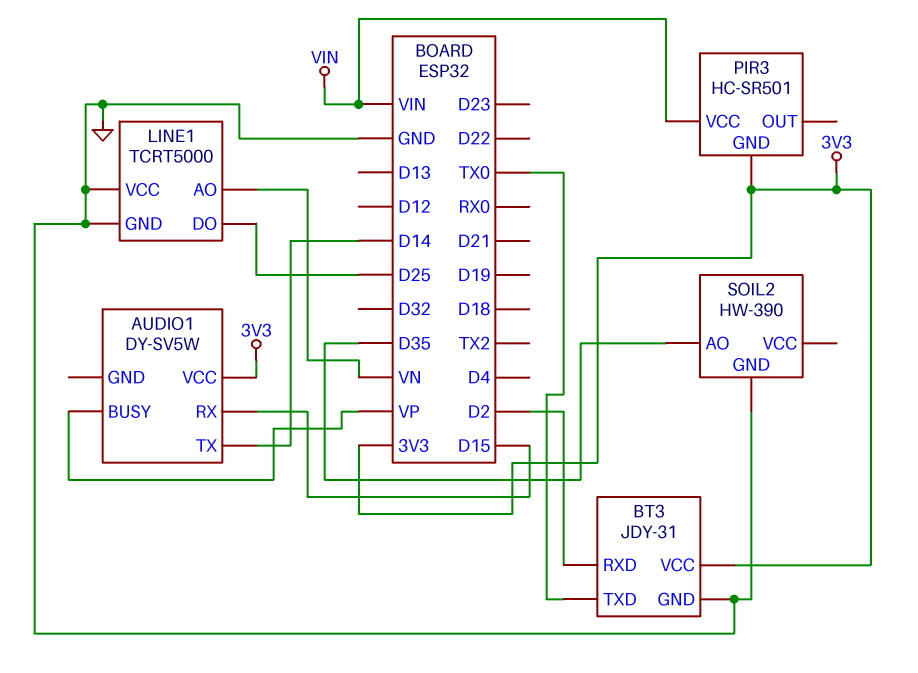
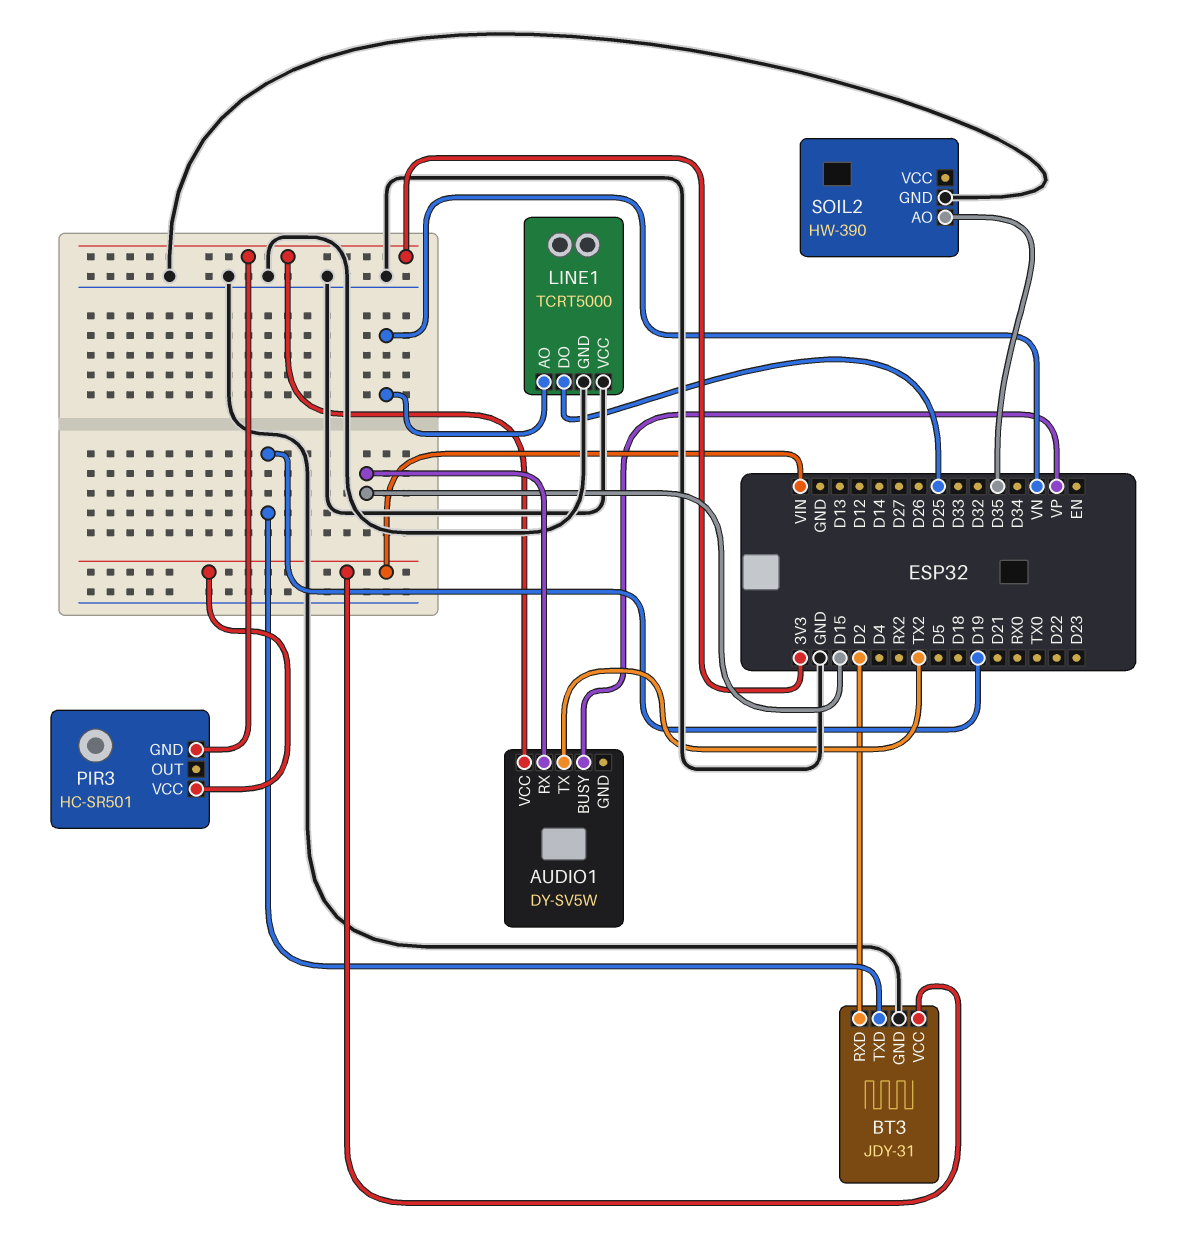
AUDIO1 pin TX: D14 -> TX2
BT3 pin TXD: TX0 -> D19
BT3 pin VCC: 3V3 -> VIN

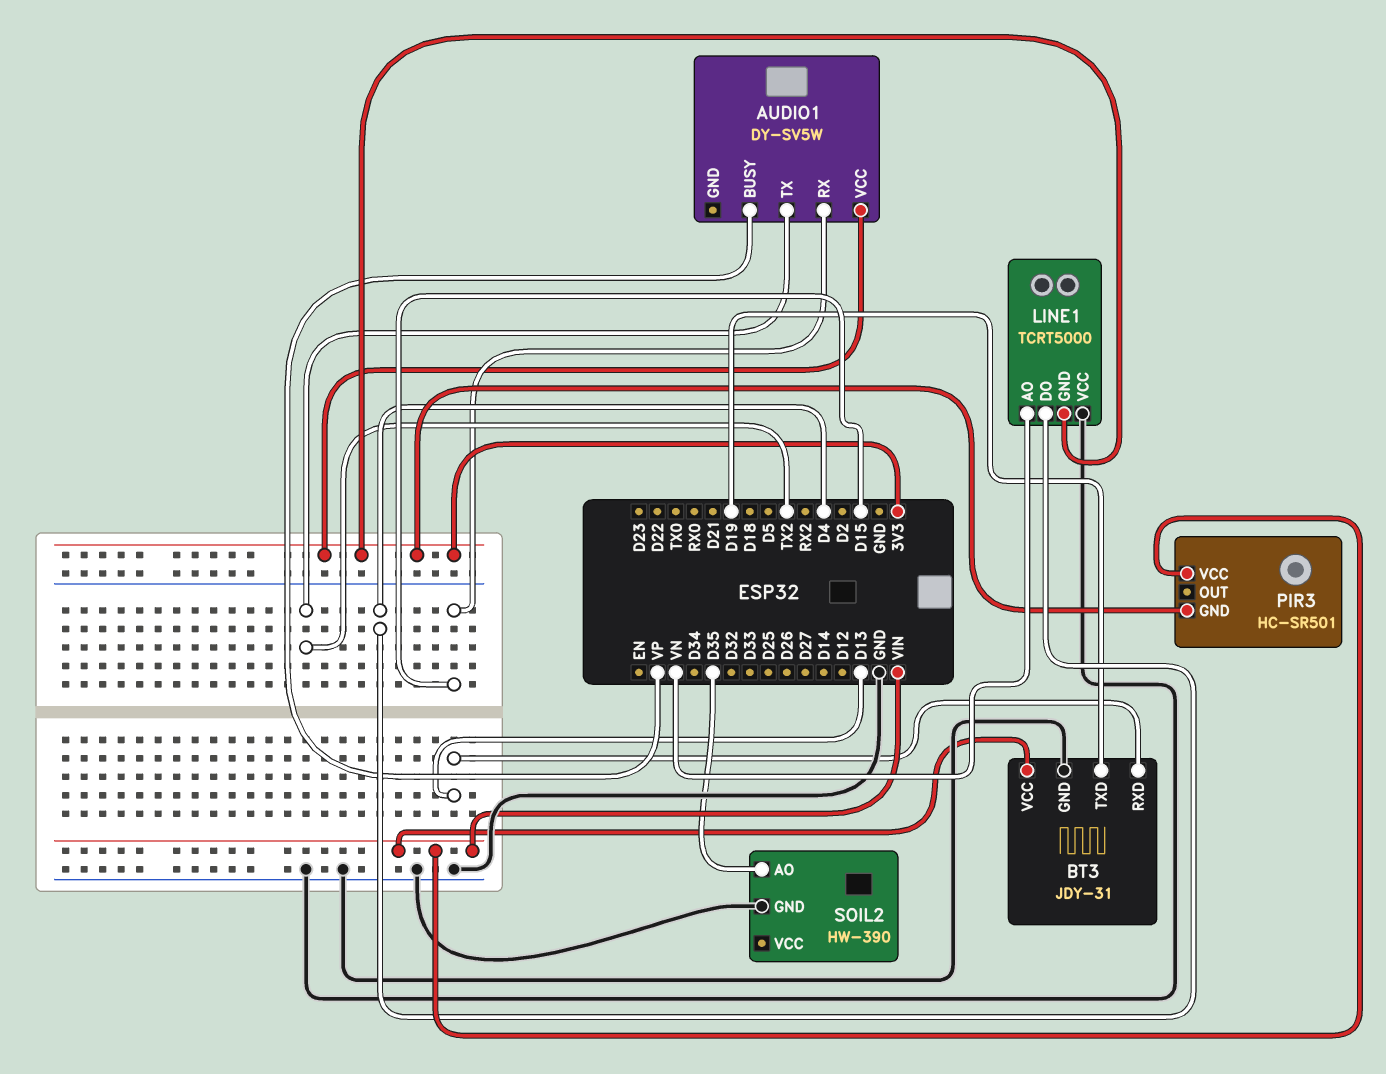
BT3 pin RXD: D2 -> D13
LINE1 pin DO: D25 -> D4
LINE1 pin GND: GND -> 3V3

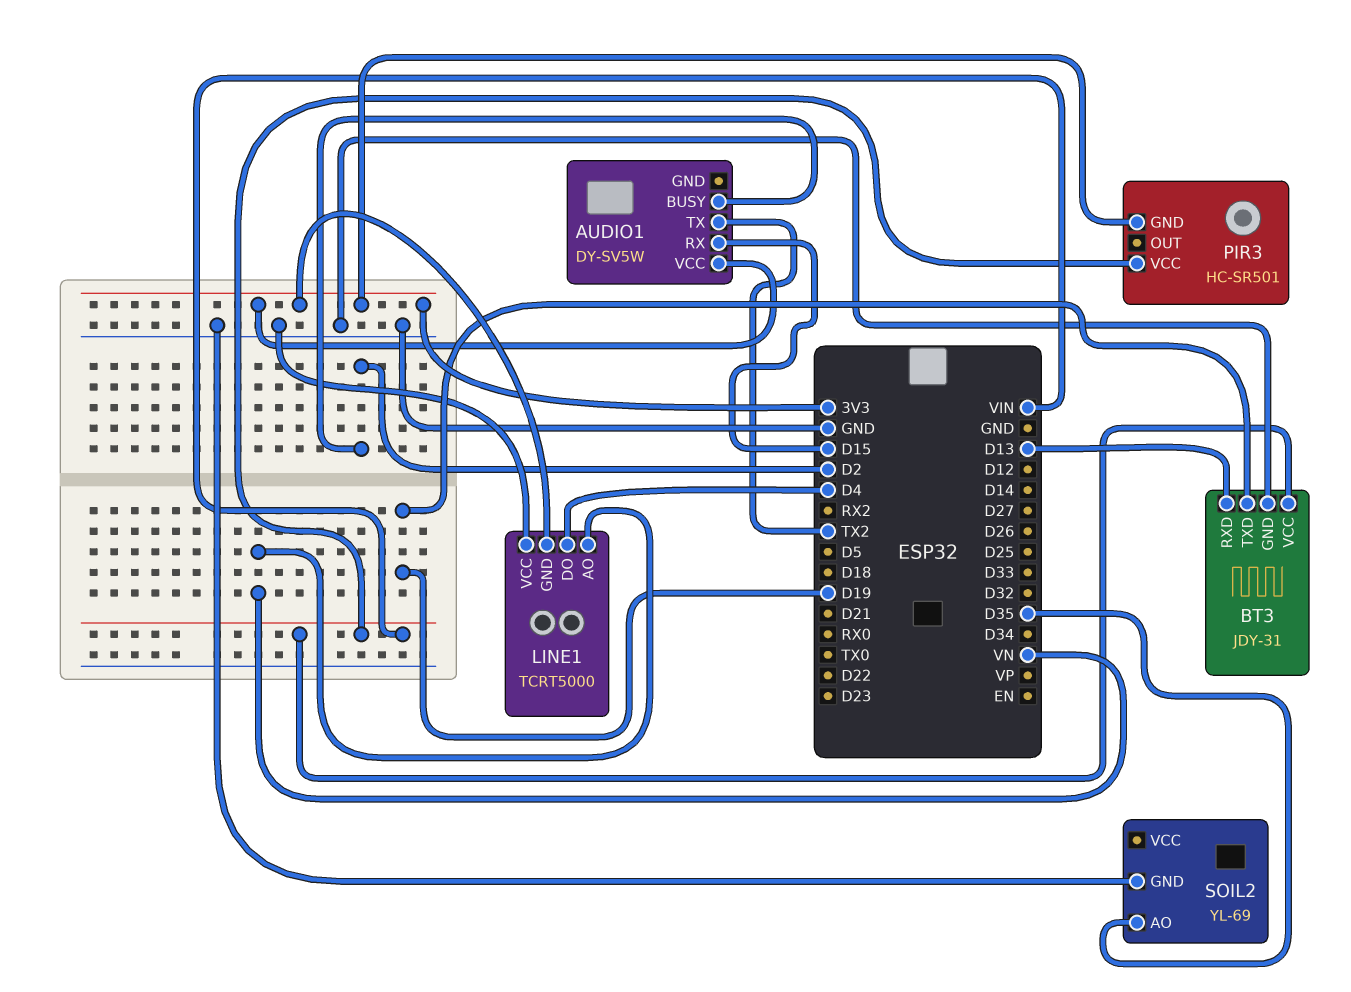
AUDIO1 pin BUSY: VP -> D2
SOIL2: HW-390 -> YL-69

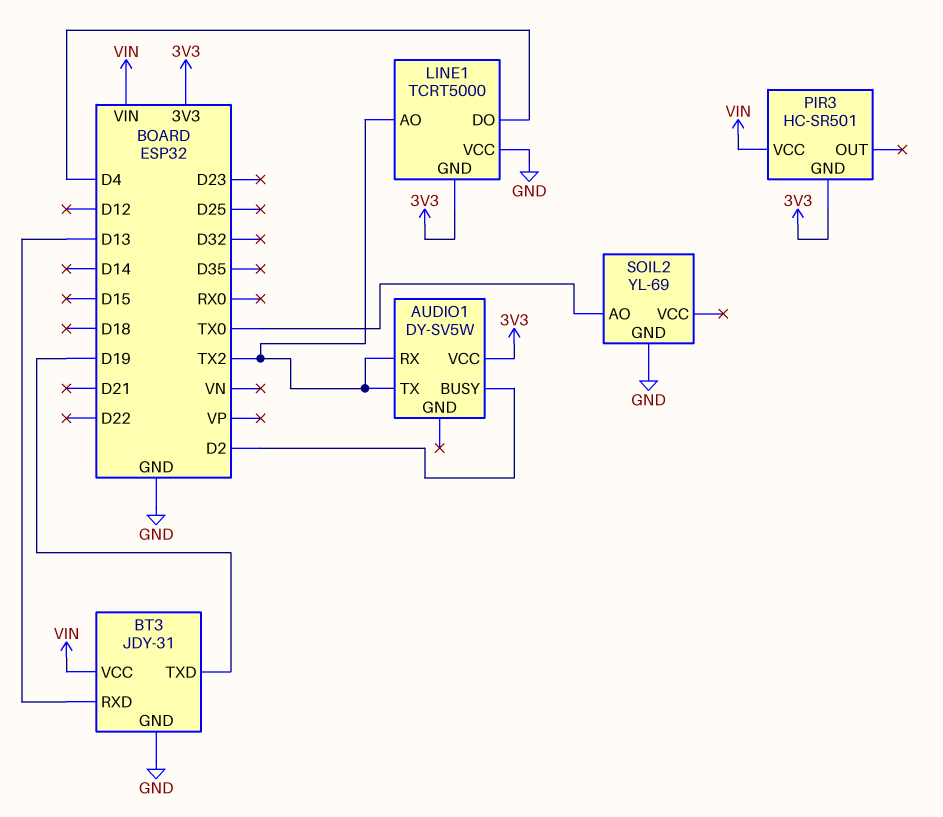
AUDIO1 pin RX: D15 -> TX2
LINE1 pin AO: VN -> TX2
SOIL2 pin AO: D35 -> TX0

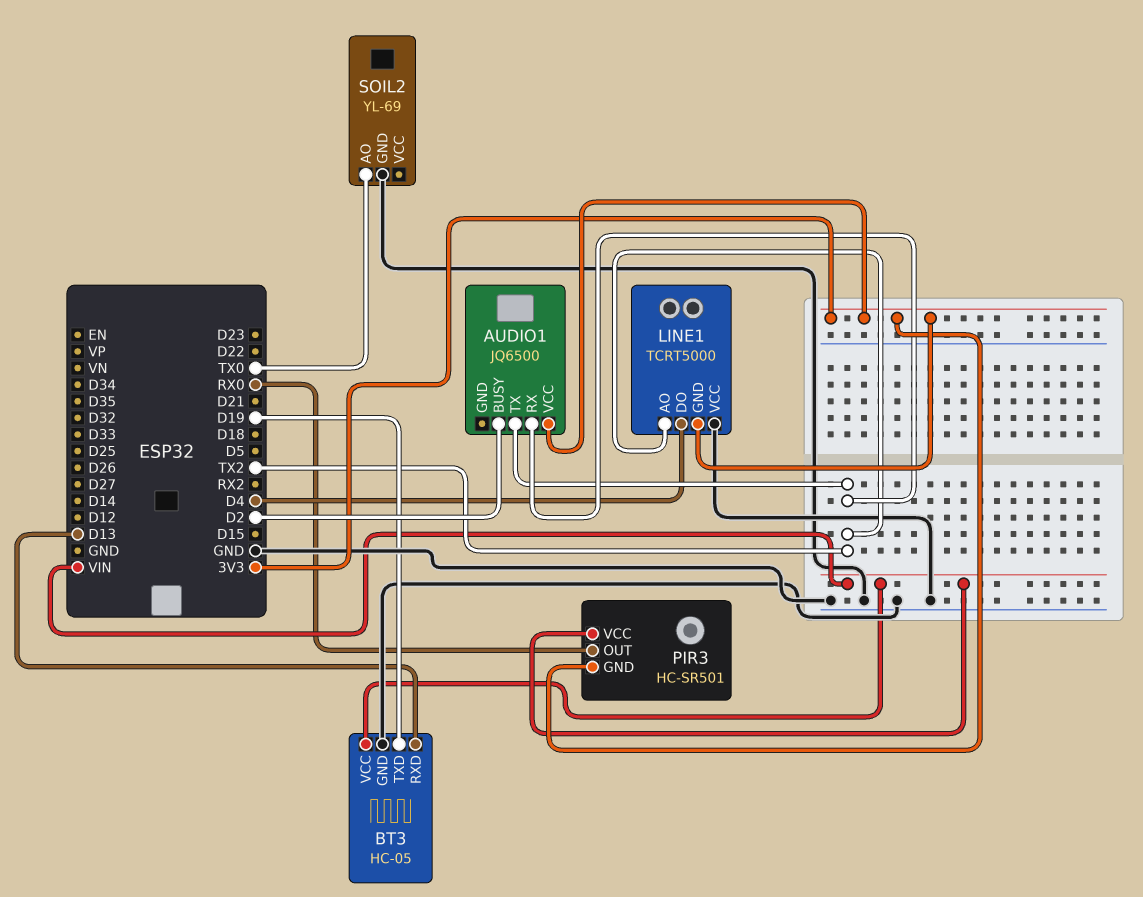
AUDIO1: DY-SV5W -> JQ6500
BT3: JDY-31 -> HC-05
PIR3 pin OUT: none -> RX0

